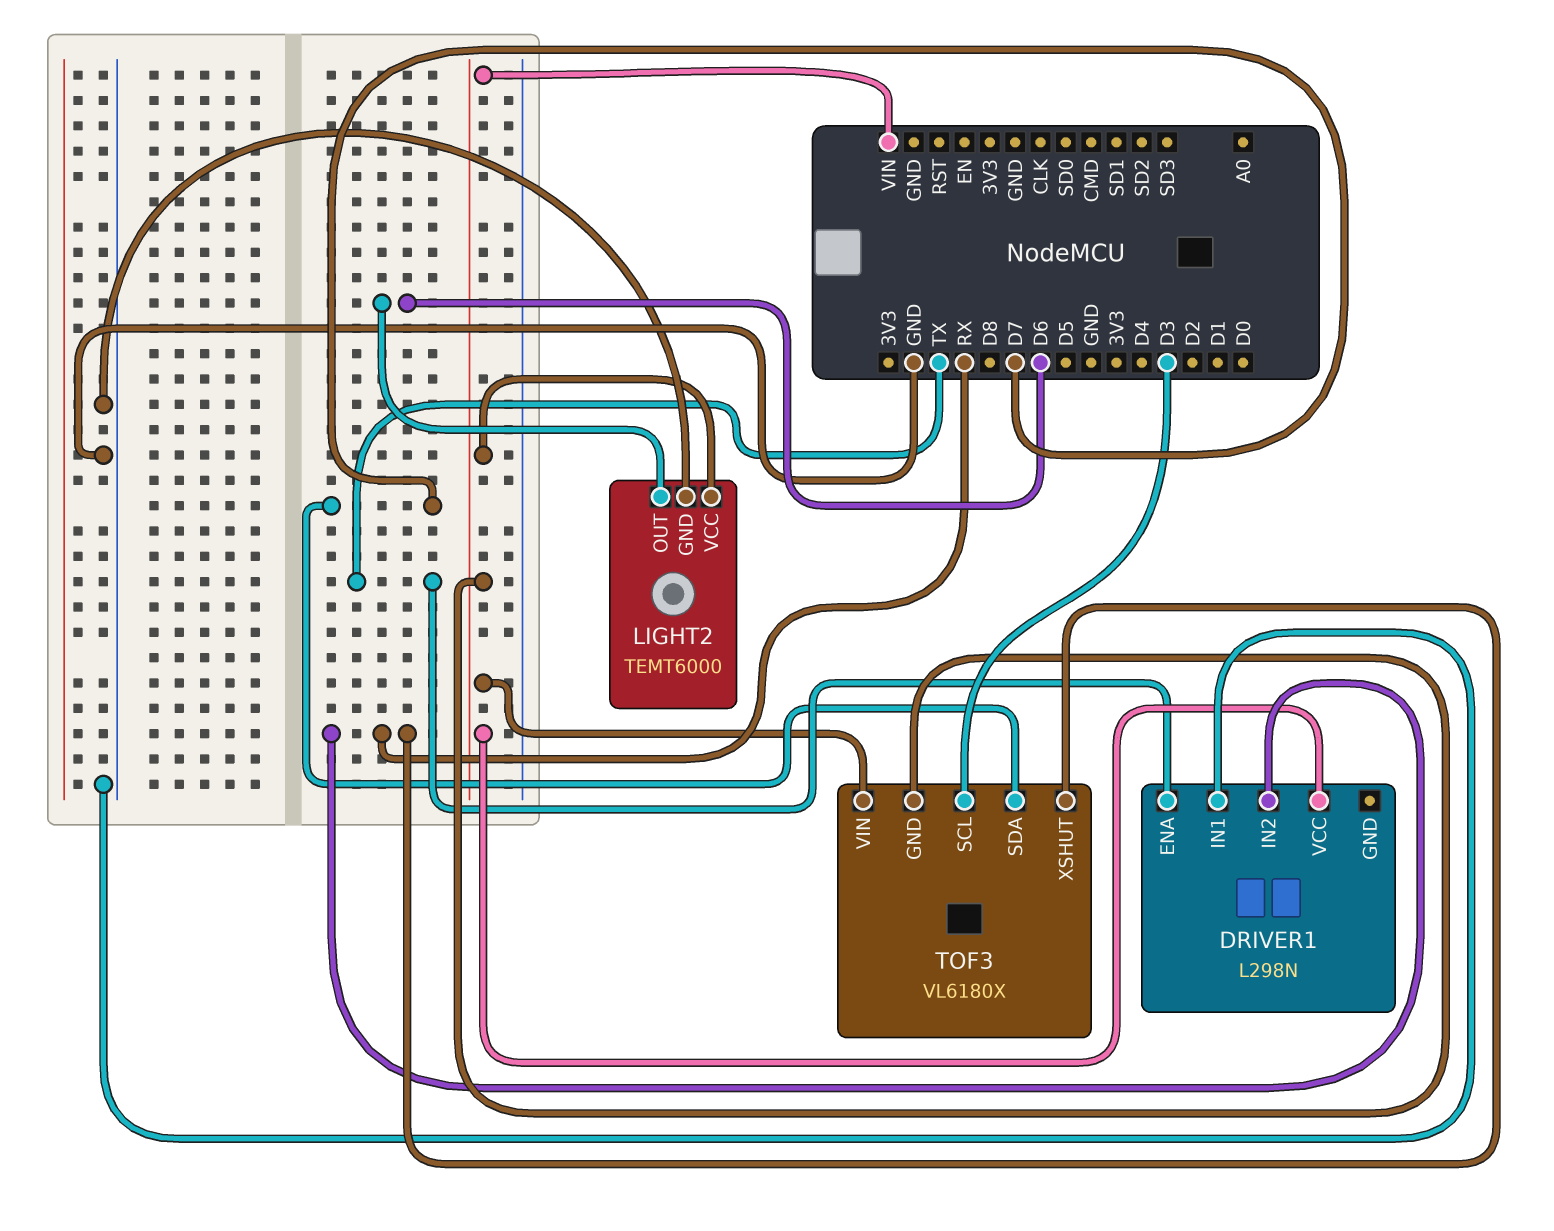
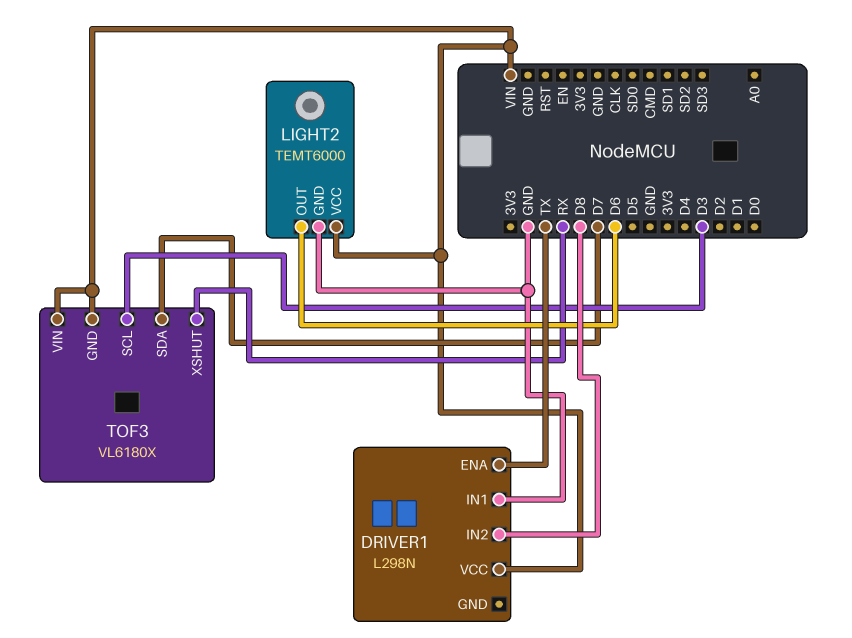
DRIVER1 pin IN2: RX -> D8

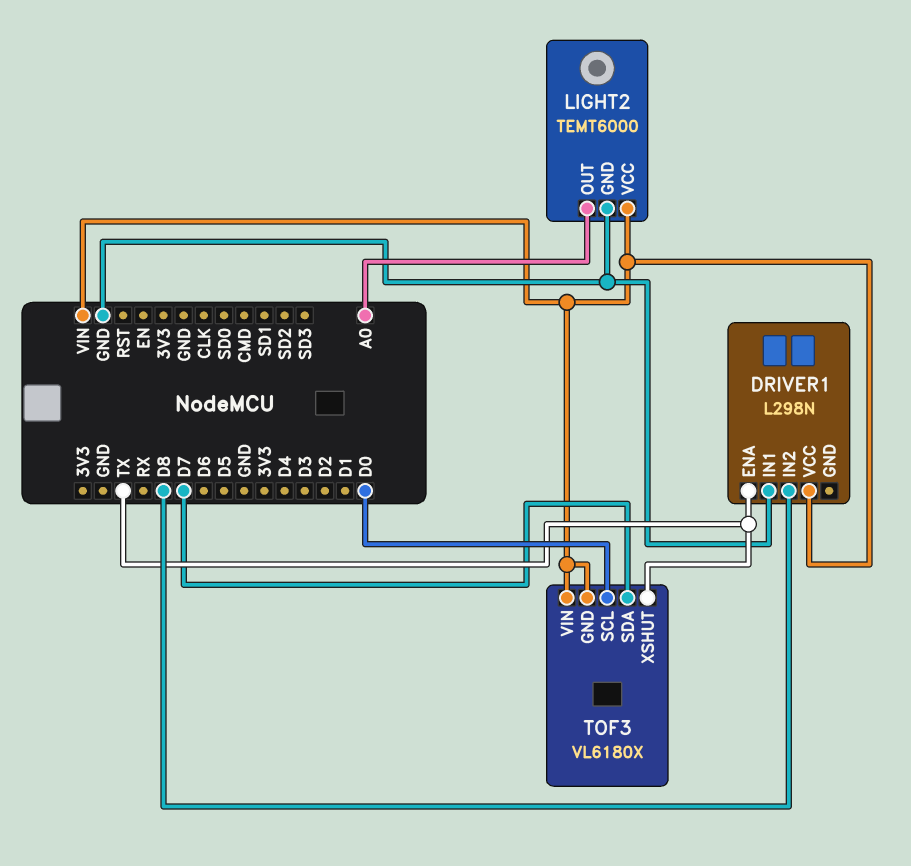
LIGHT2 pin OUT: D6 -> A0
TOF3 pin SCL: D3 -> D0
TOF3 pin XSHUT: RX -> TX

